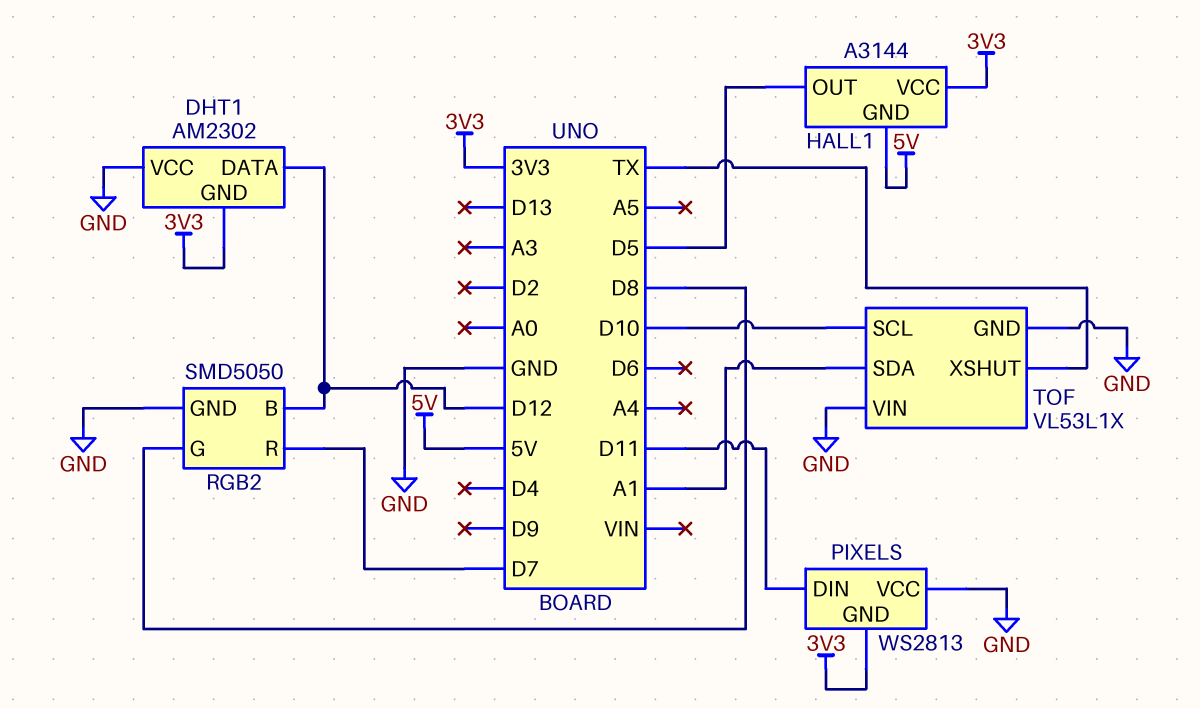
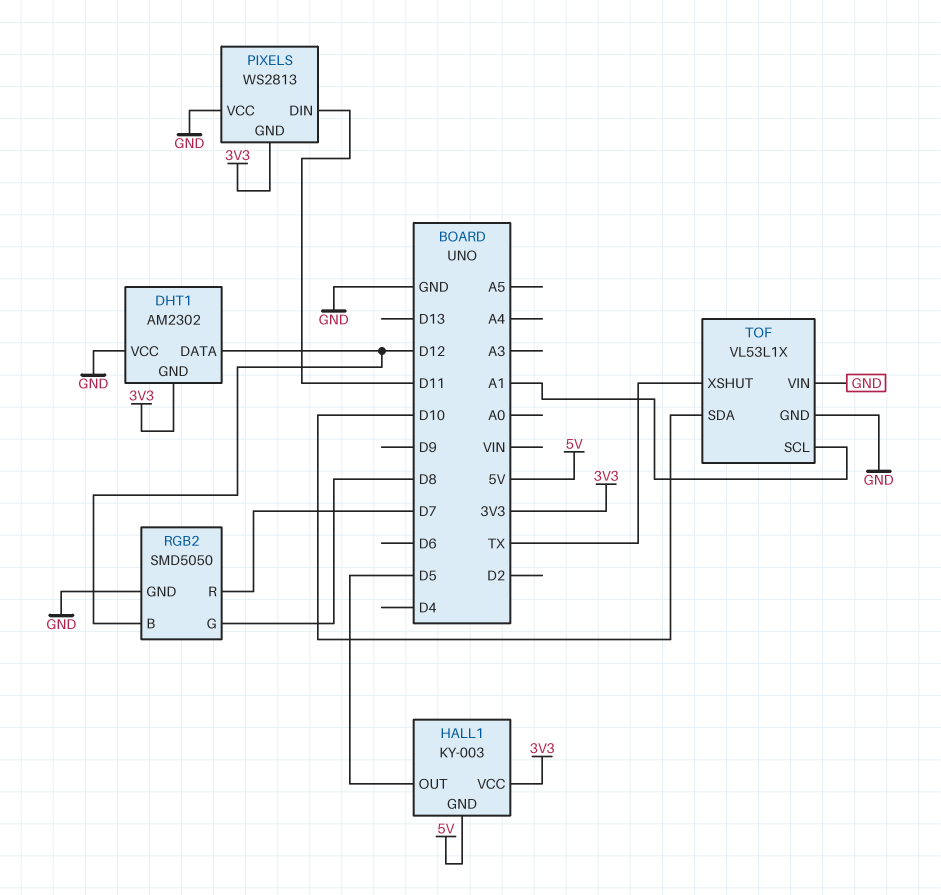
HALL1: A3144 -> KY-003
TOF pin SCL: D10 -> A1
TOF pin SDA: A1 -> D10

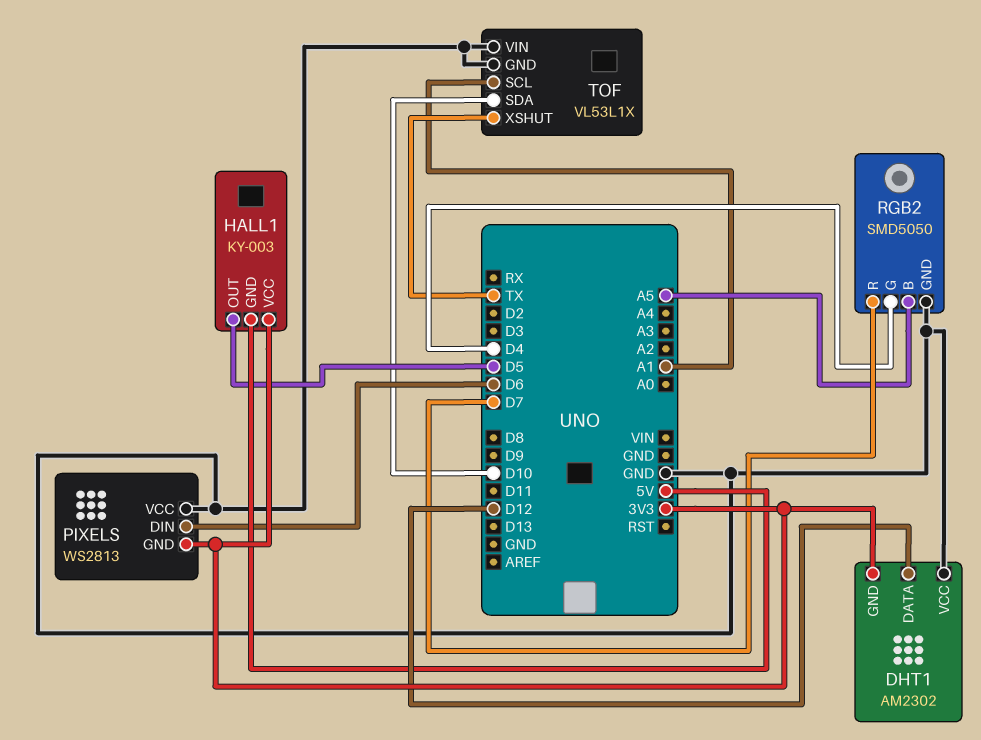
PIXELS pin DIN: D11 -> D6
RGB2 pin B: D12 -> A5
RGB2 pin G: D8 -> D4

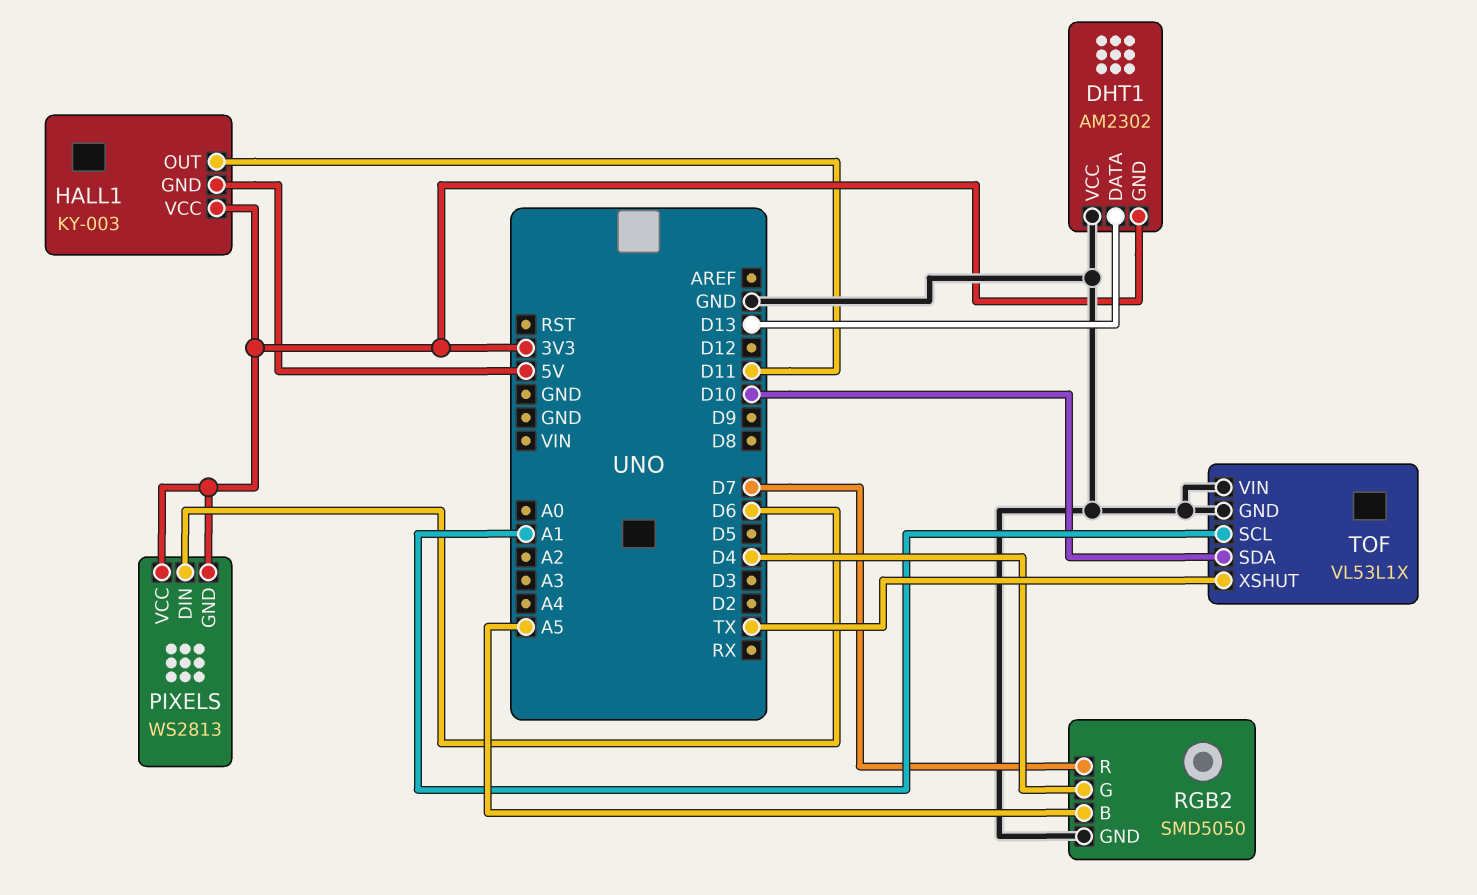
DHT1 pin DATA: D12 -> D13
HALL1 pin OUT: D5 -> D11
PIXELS pin VCC: GND -> 3V3

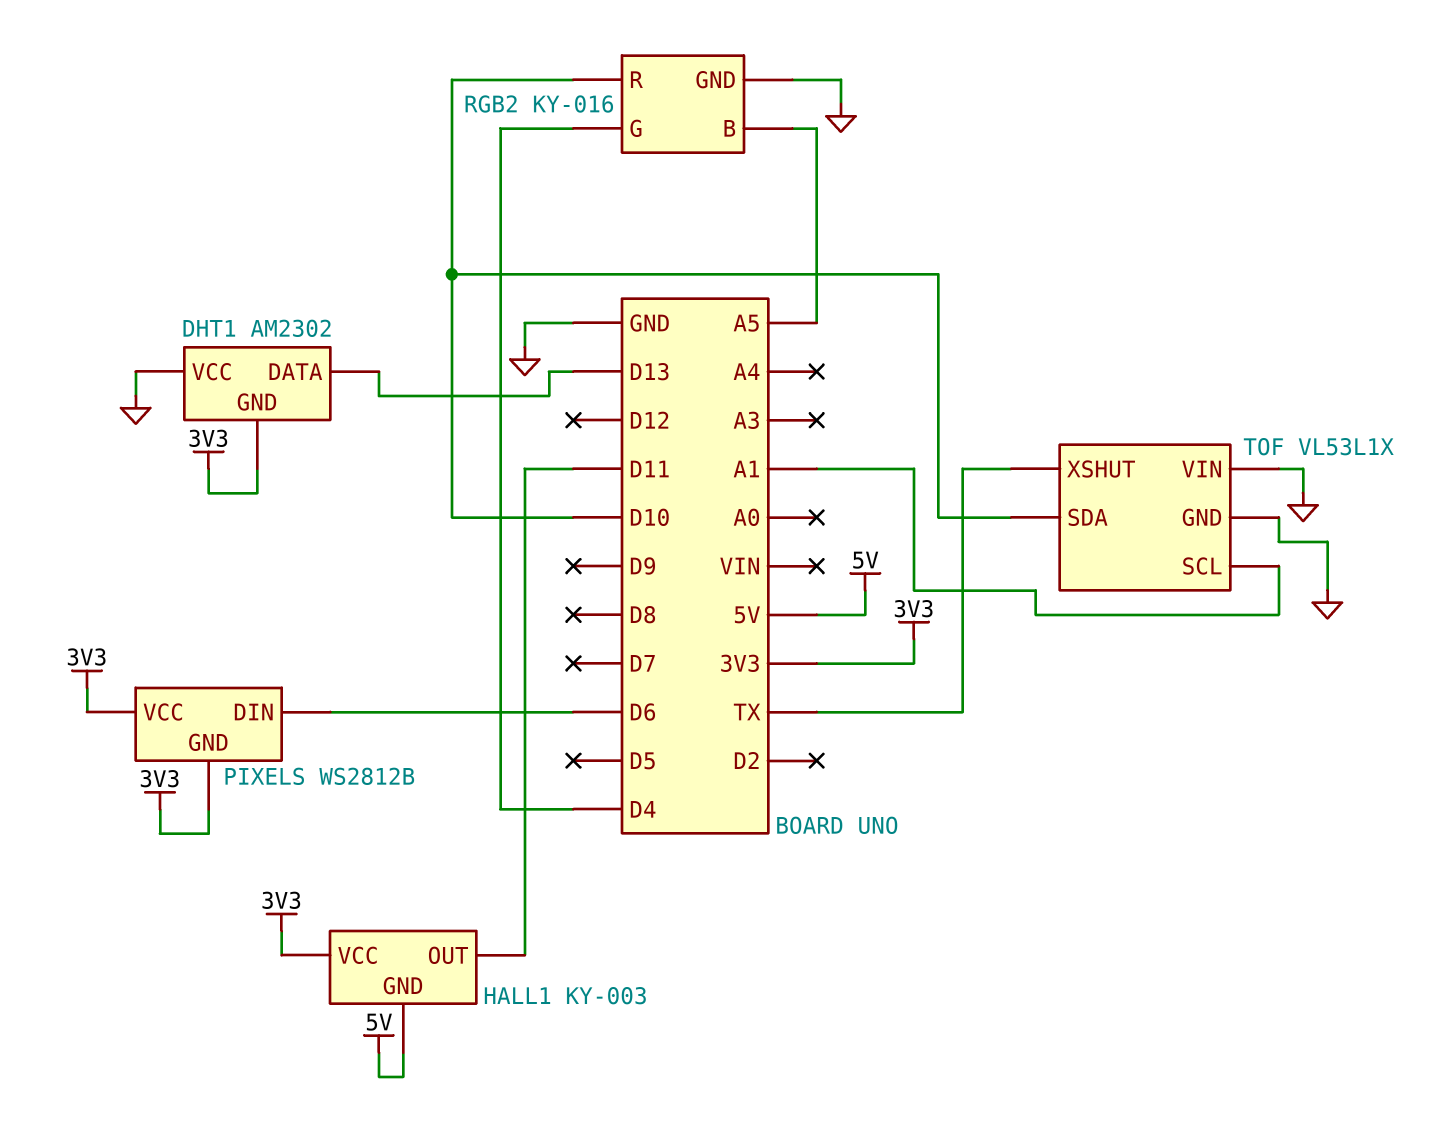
PIXELS: WS2813 -> WS2812B
RGB2: SMD5050 -> KY-016
RGB2 pin R: D7 -> D10

